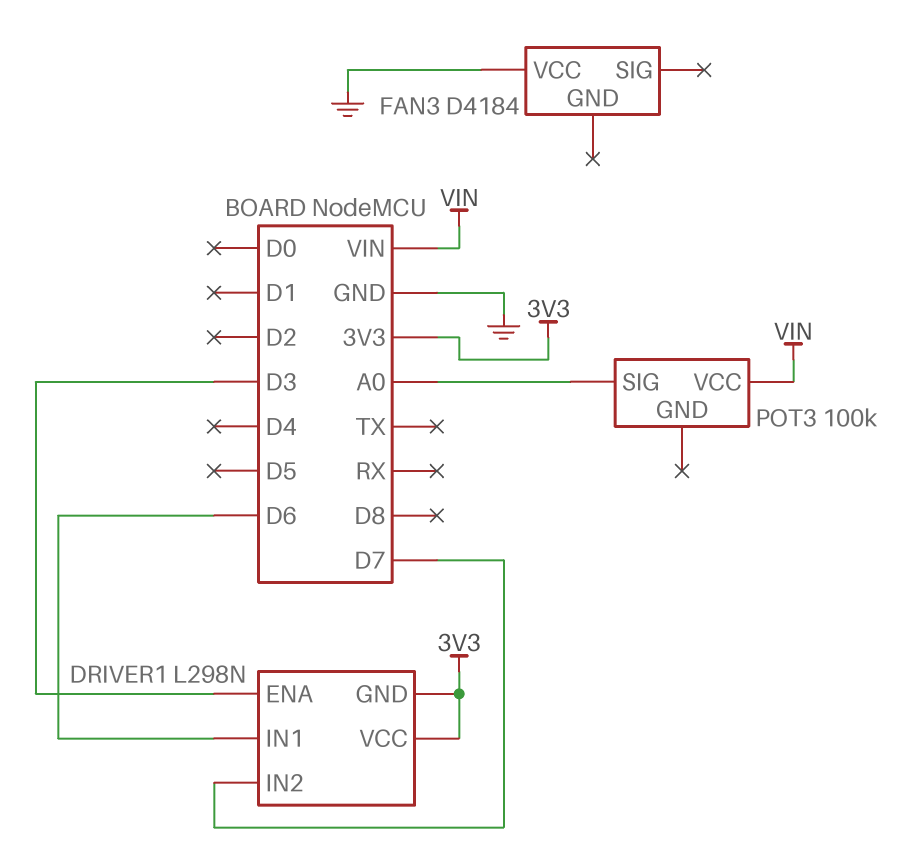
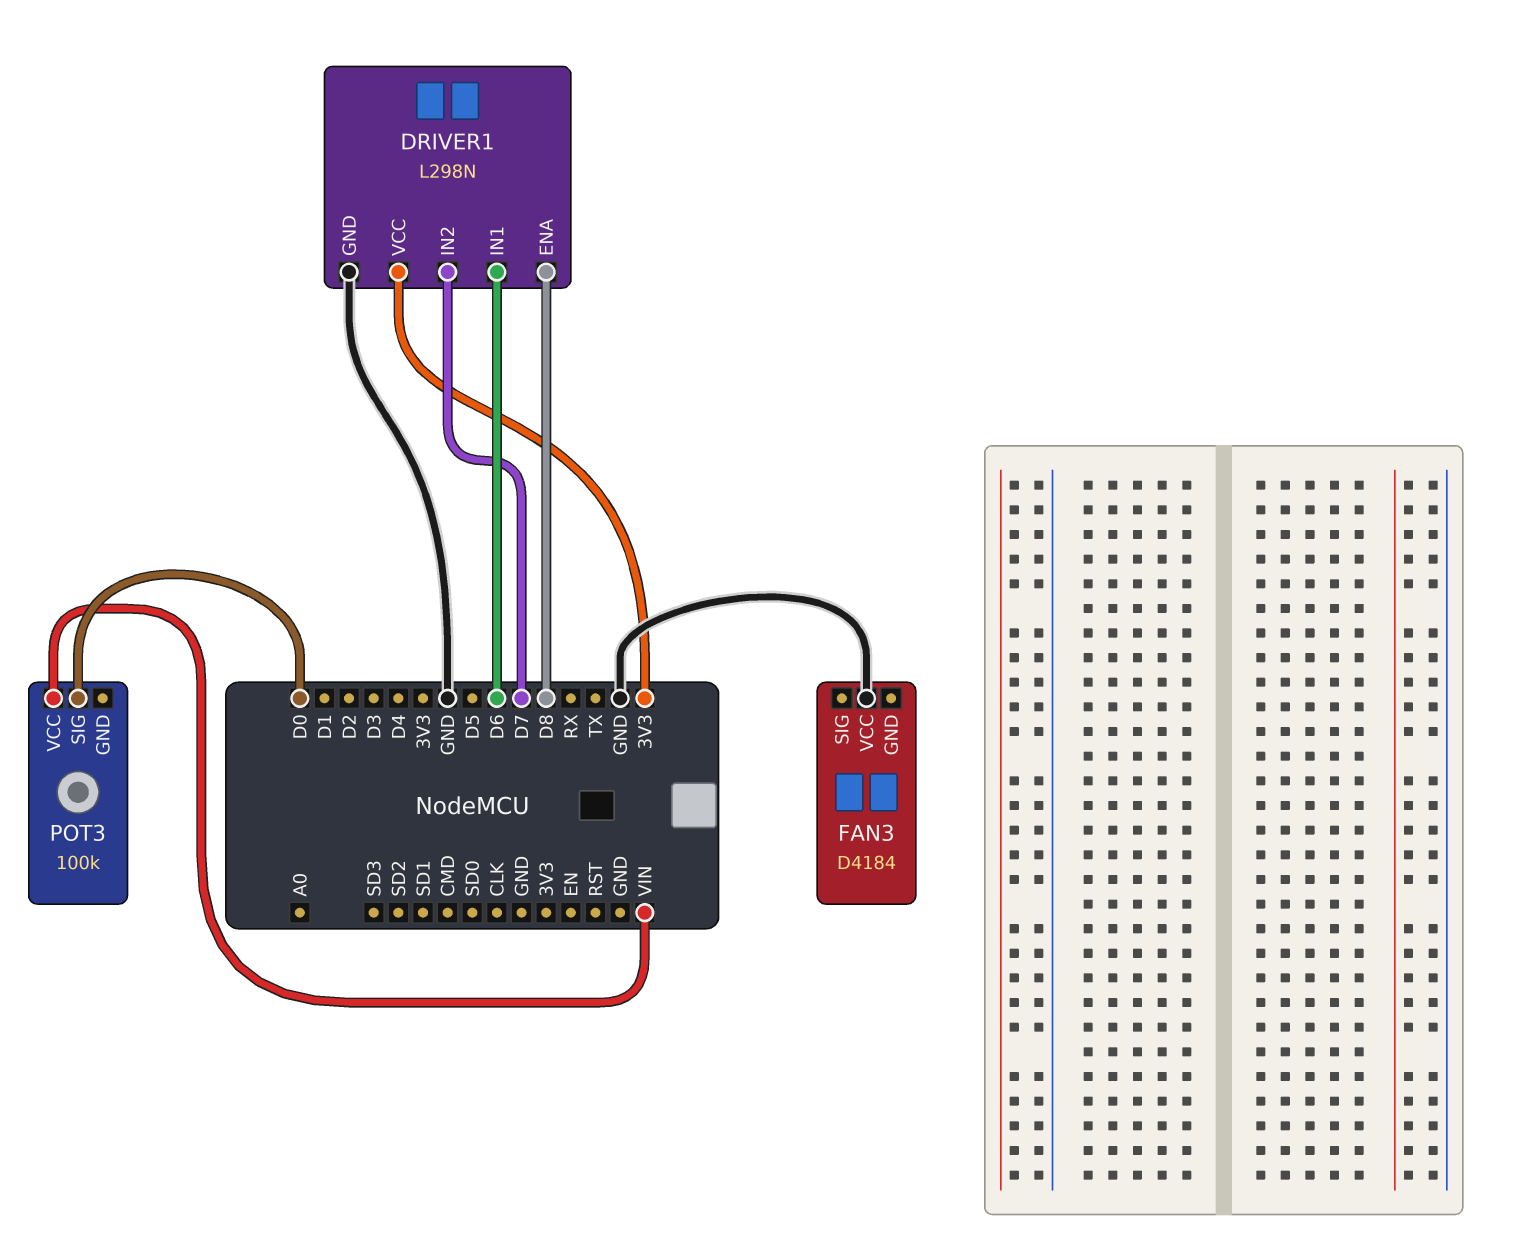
DRIVER1 pin ENA: D3 -> D8
DRIVER1 pin GND: 3V3 -> GND
POT3 pin SIG: A0 -> D0

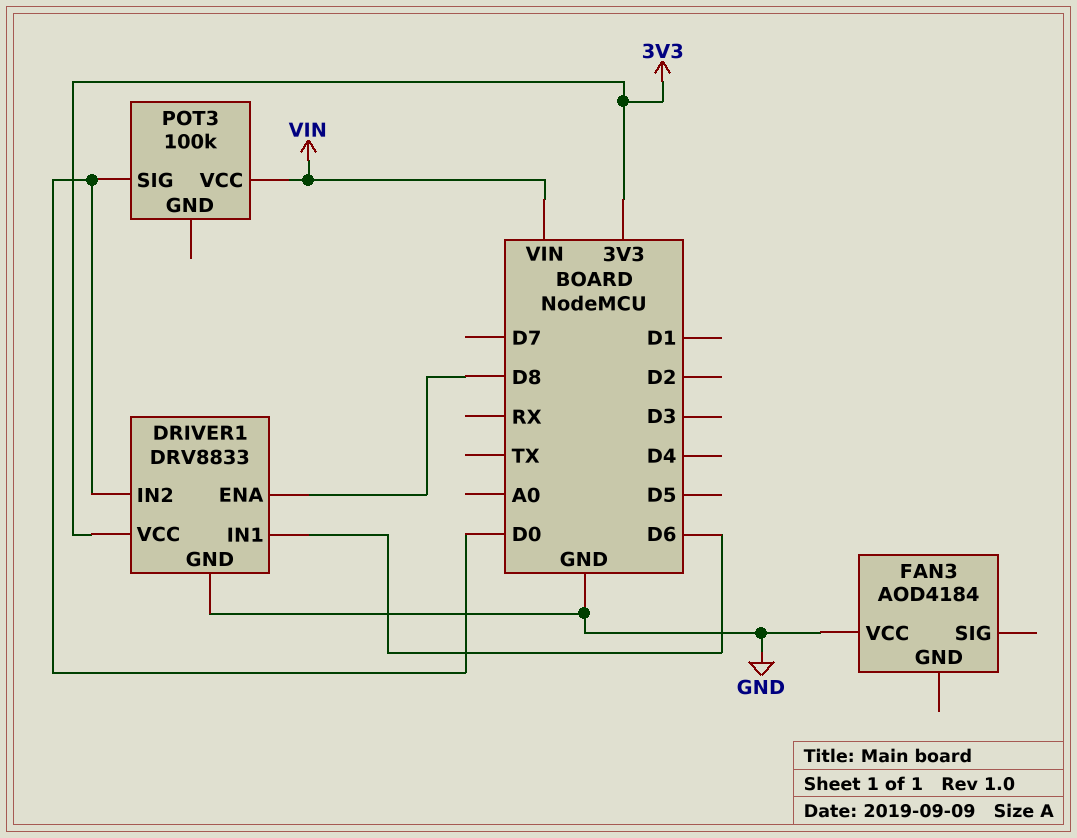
DRIVER1: L298N -> DRV8833
DRIVER1 pin IN2: D7 -> D0
FAN3: D4184 -> AOD4184

